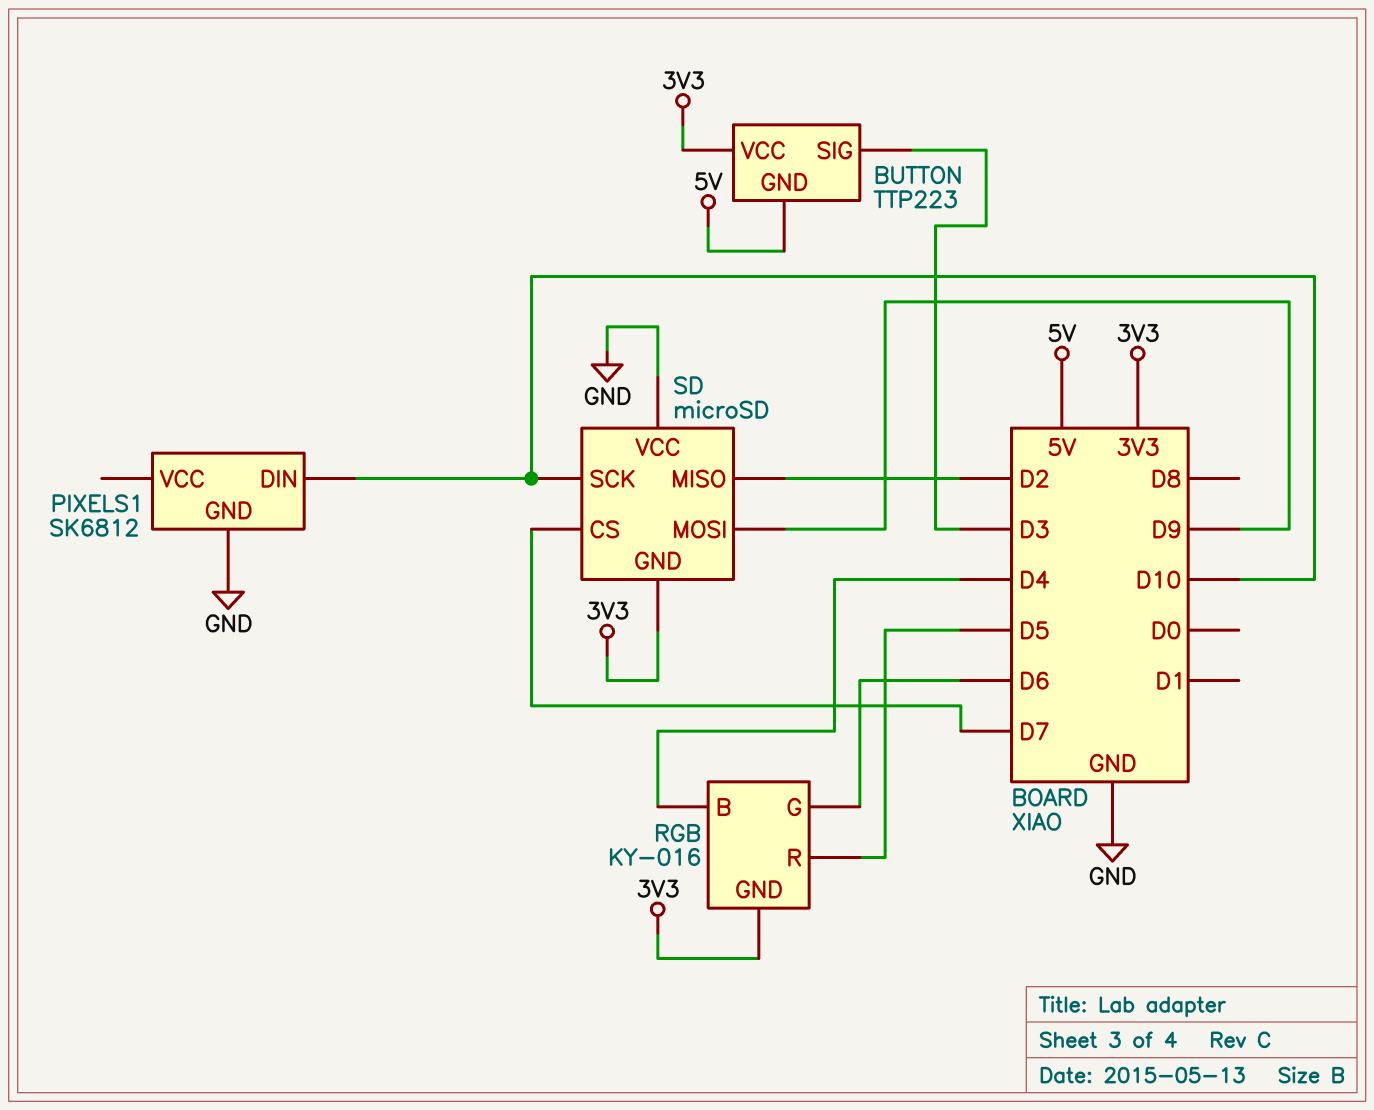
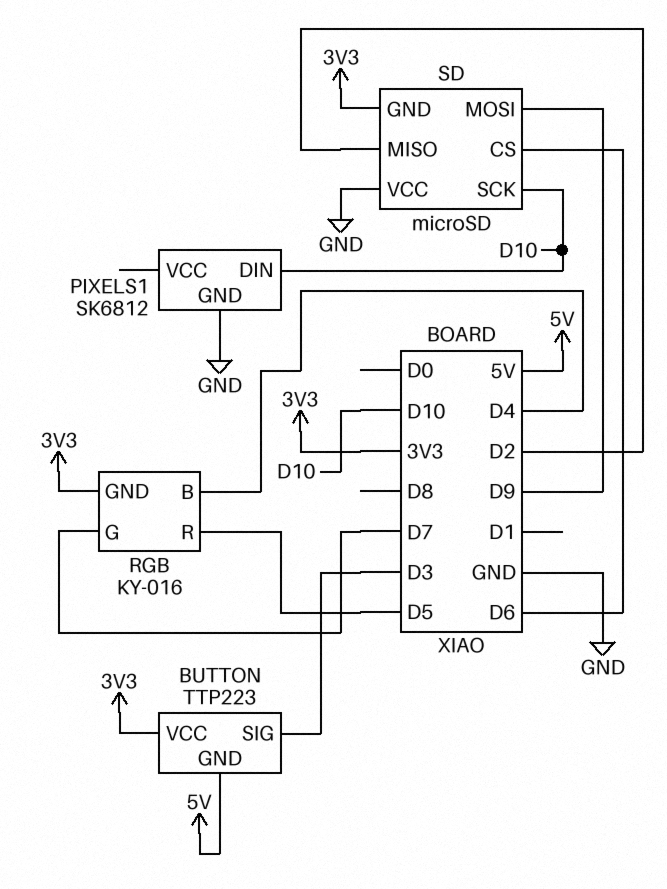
RGB pin G: D6 -> D7
SD pin CS: D7 -> D6

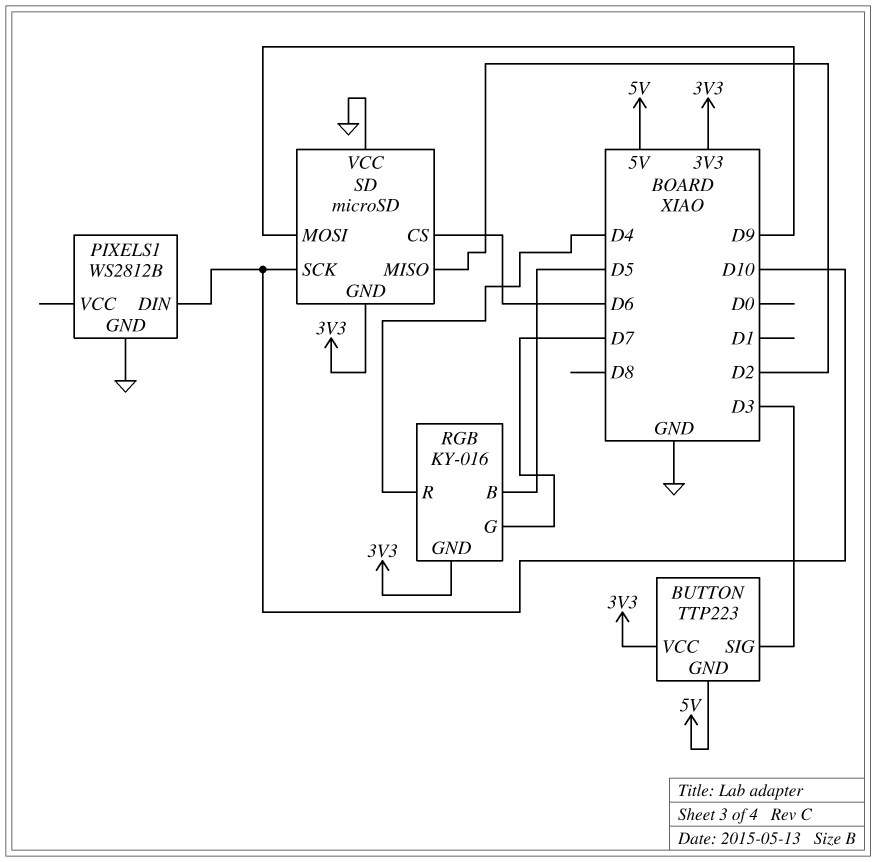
PIXELS1: SK6812 -> WS2812B
RGB pin B: D4 -> D5
RGB pin R: D5 -> D4

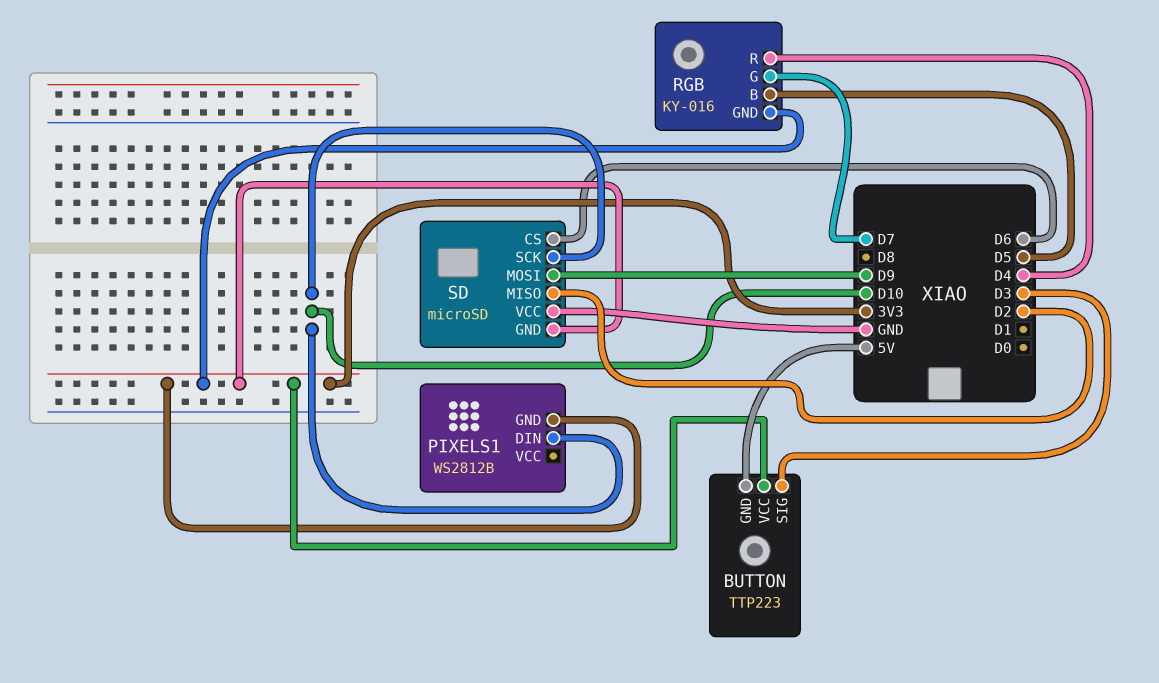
PIXELS1 pin GND: GND -> 3V3

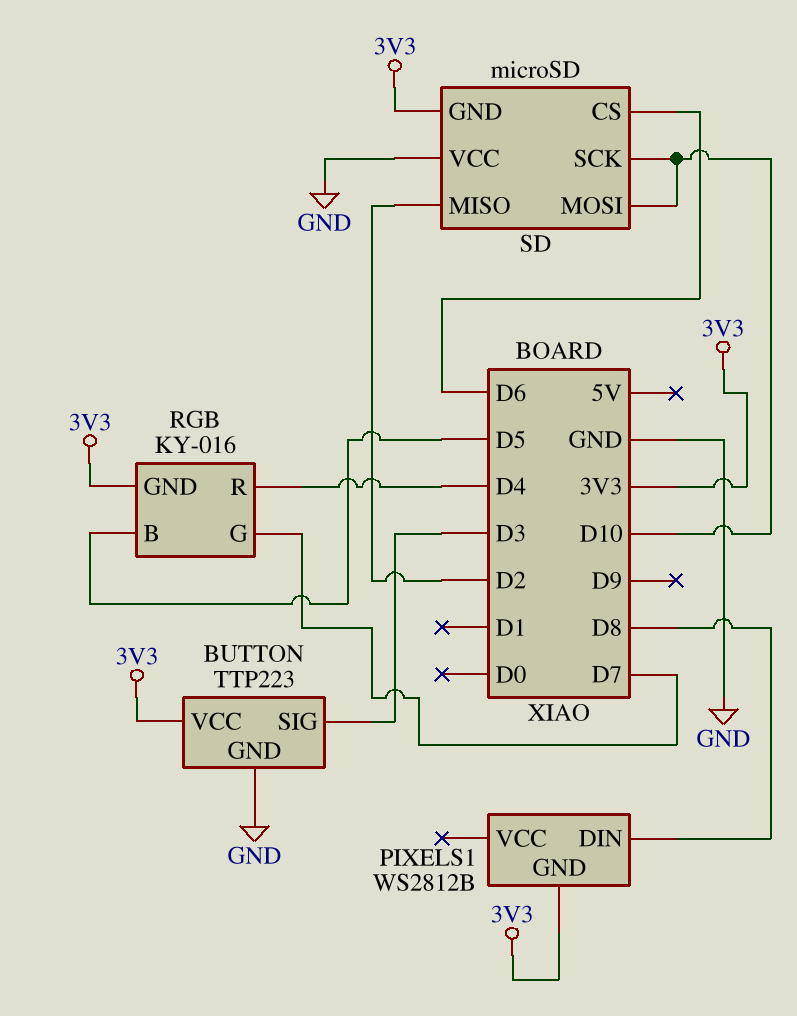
BUTTON pin GND: 5V -> GND
PIXELS1 pin DIN: D10 -> D8
SD pin MOSI: D9 -> D10

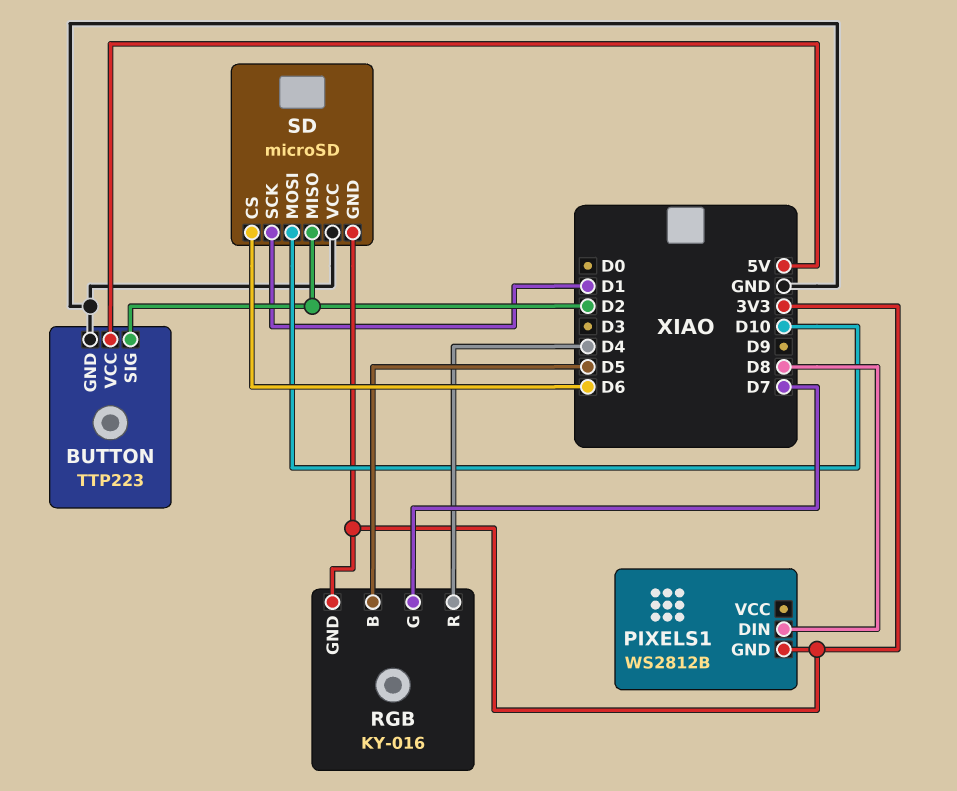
BUTTON pin SIG: D3 -> D2
BUTTON pin VCC: 3V3 -> 5V
SD pin SCK: D10 -> D1

